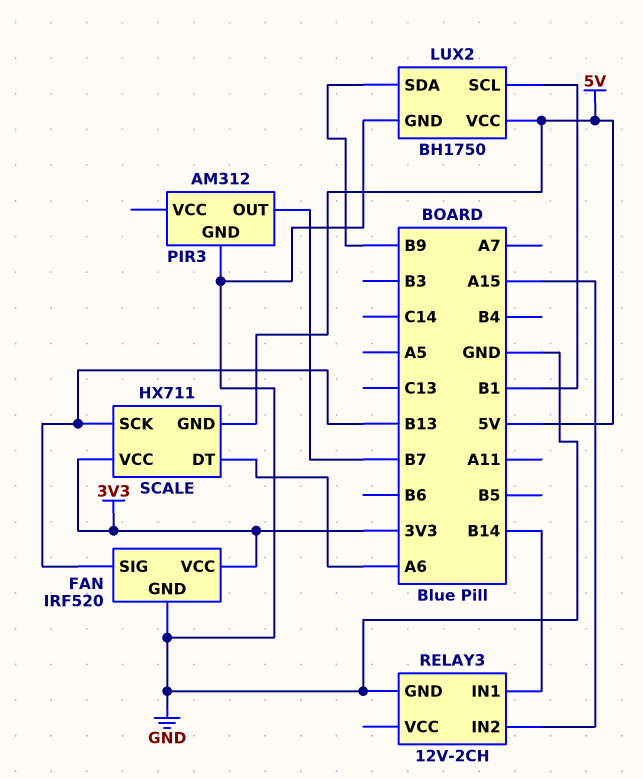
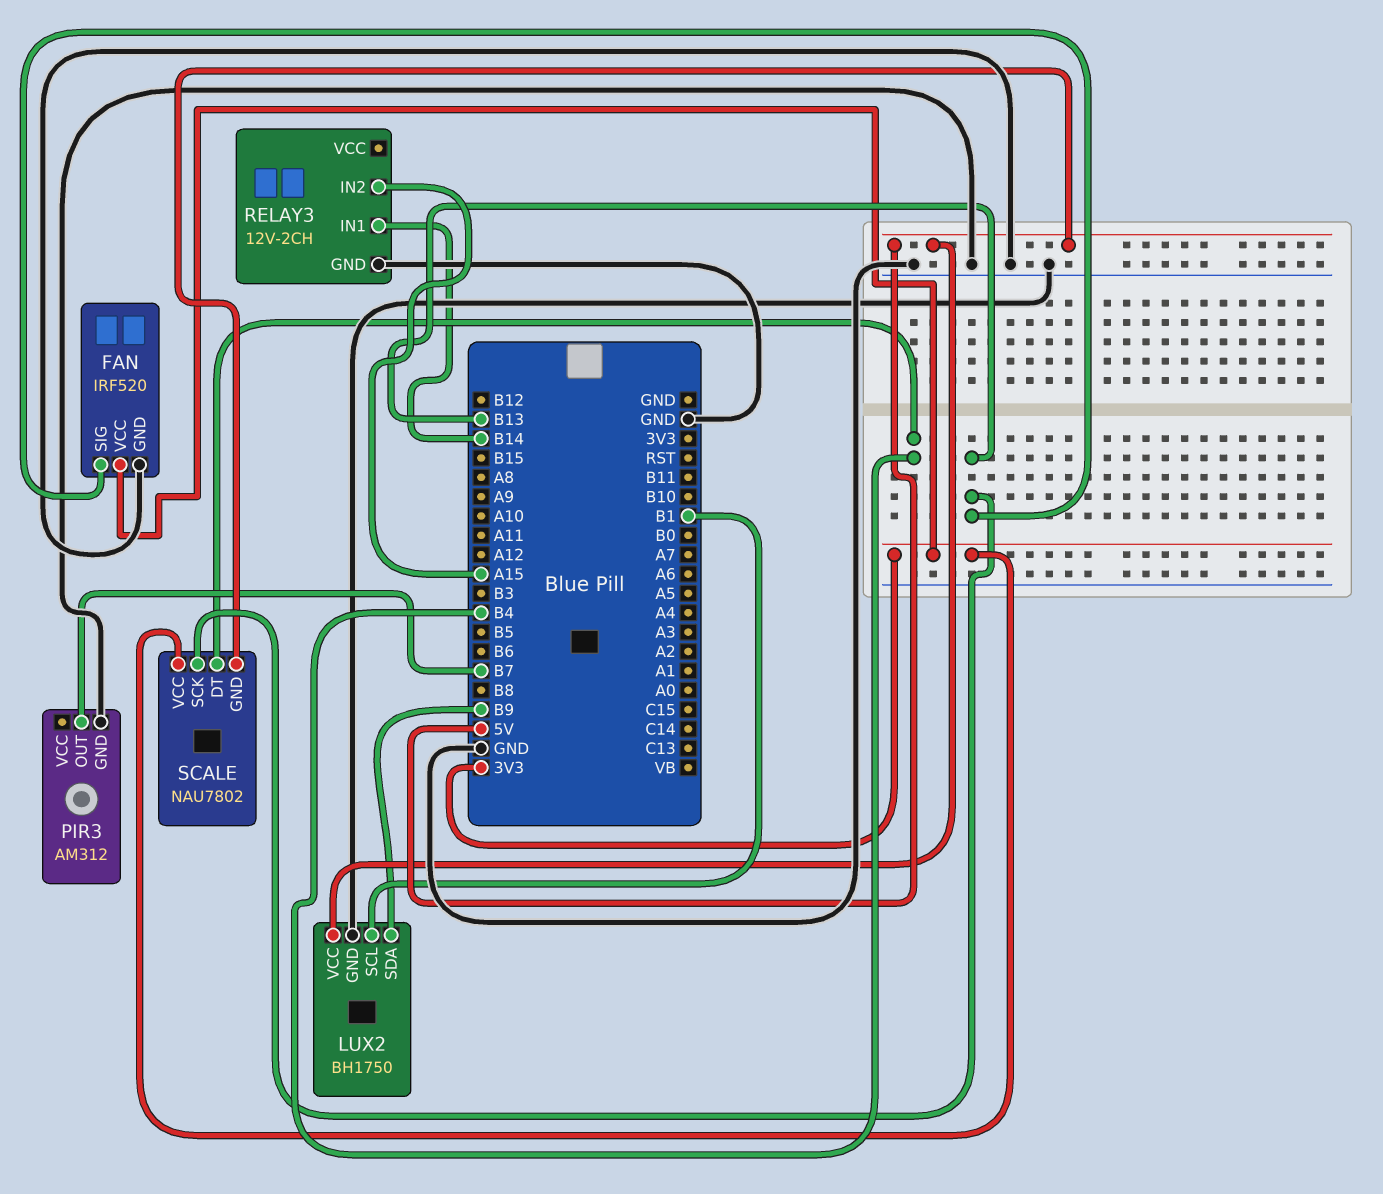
SCALE: HX711 -> NAU7802
SCALE pin DT: A6 -> B4

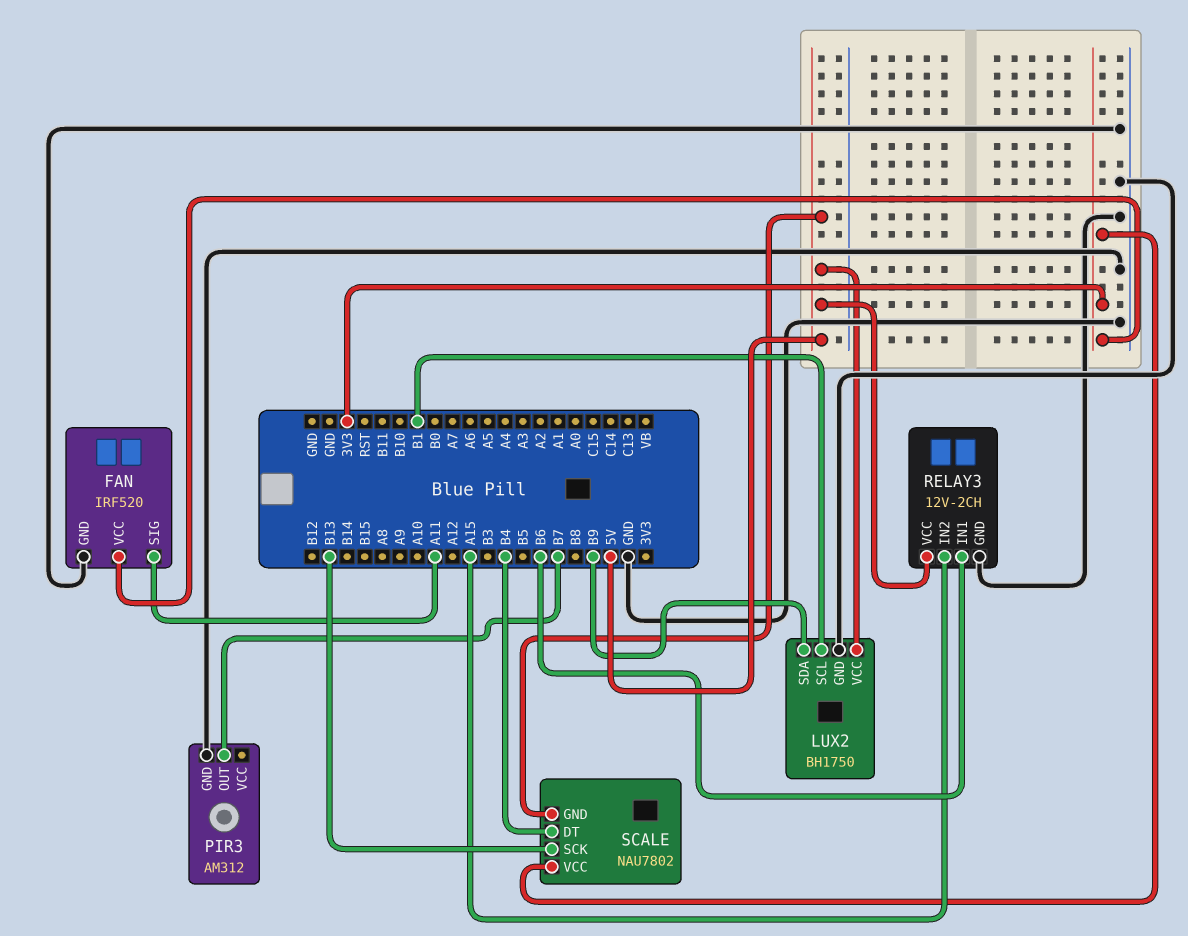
FAN pin SIG: B13 -> A11
RELAY3 pin IN1: B14 -> B6
RELAY3 pin VCC: none -> 5V

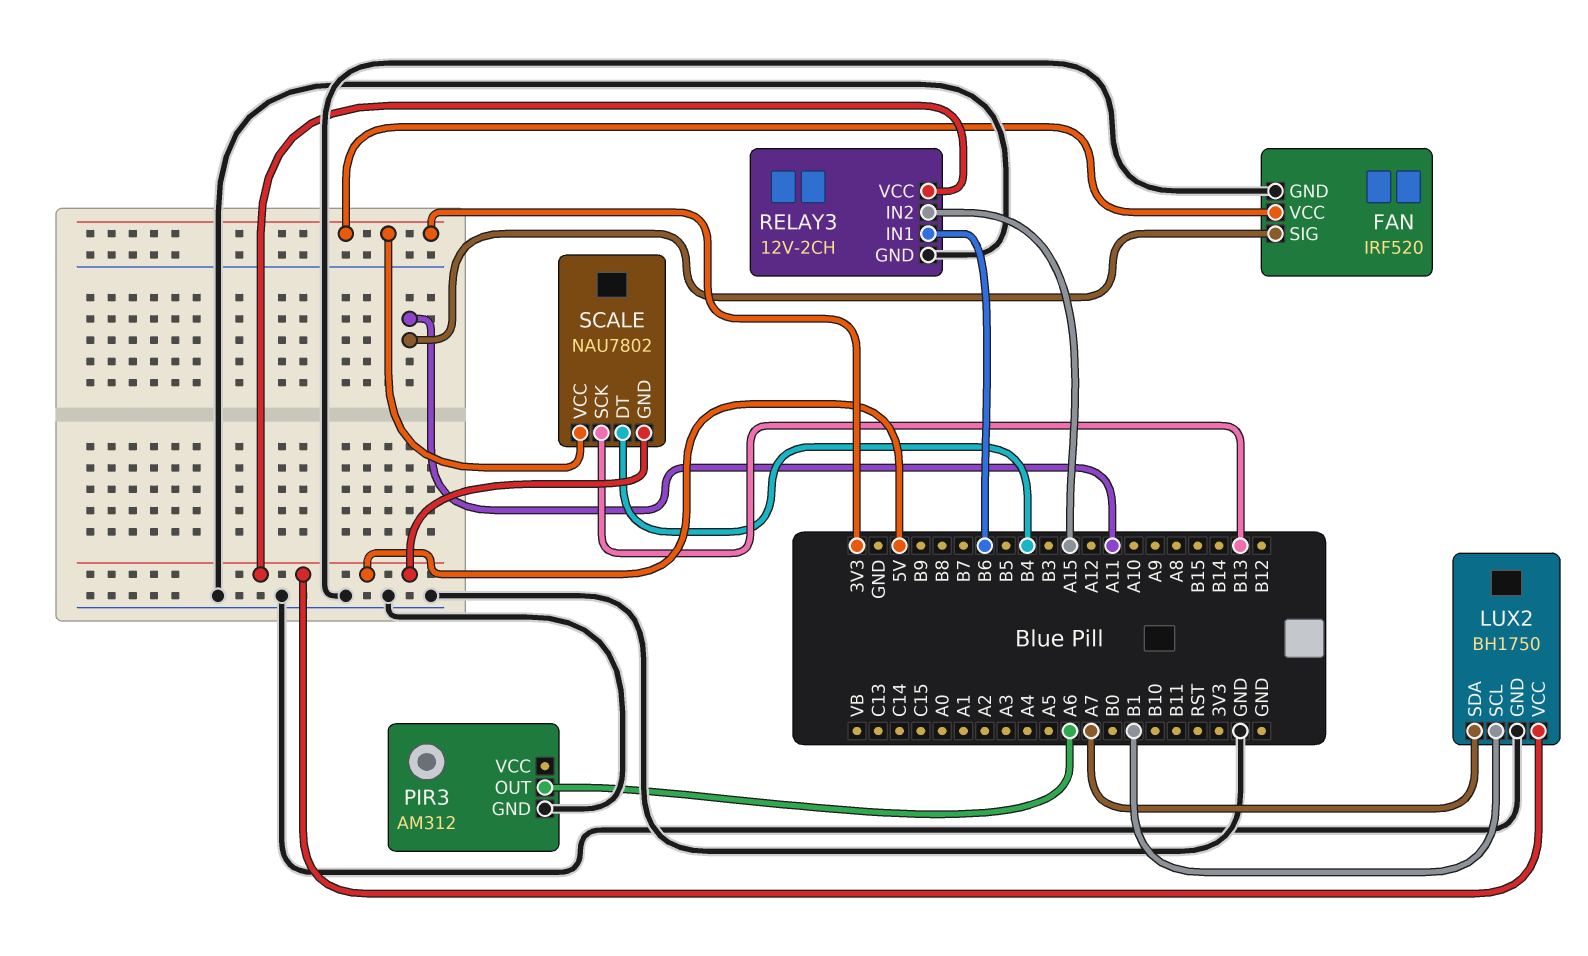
LUX2 pin SDA: B9 -> A7
PIR3 pin OUT: B7 -> A6

